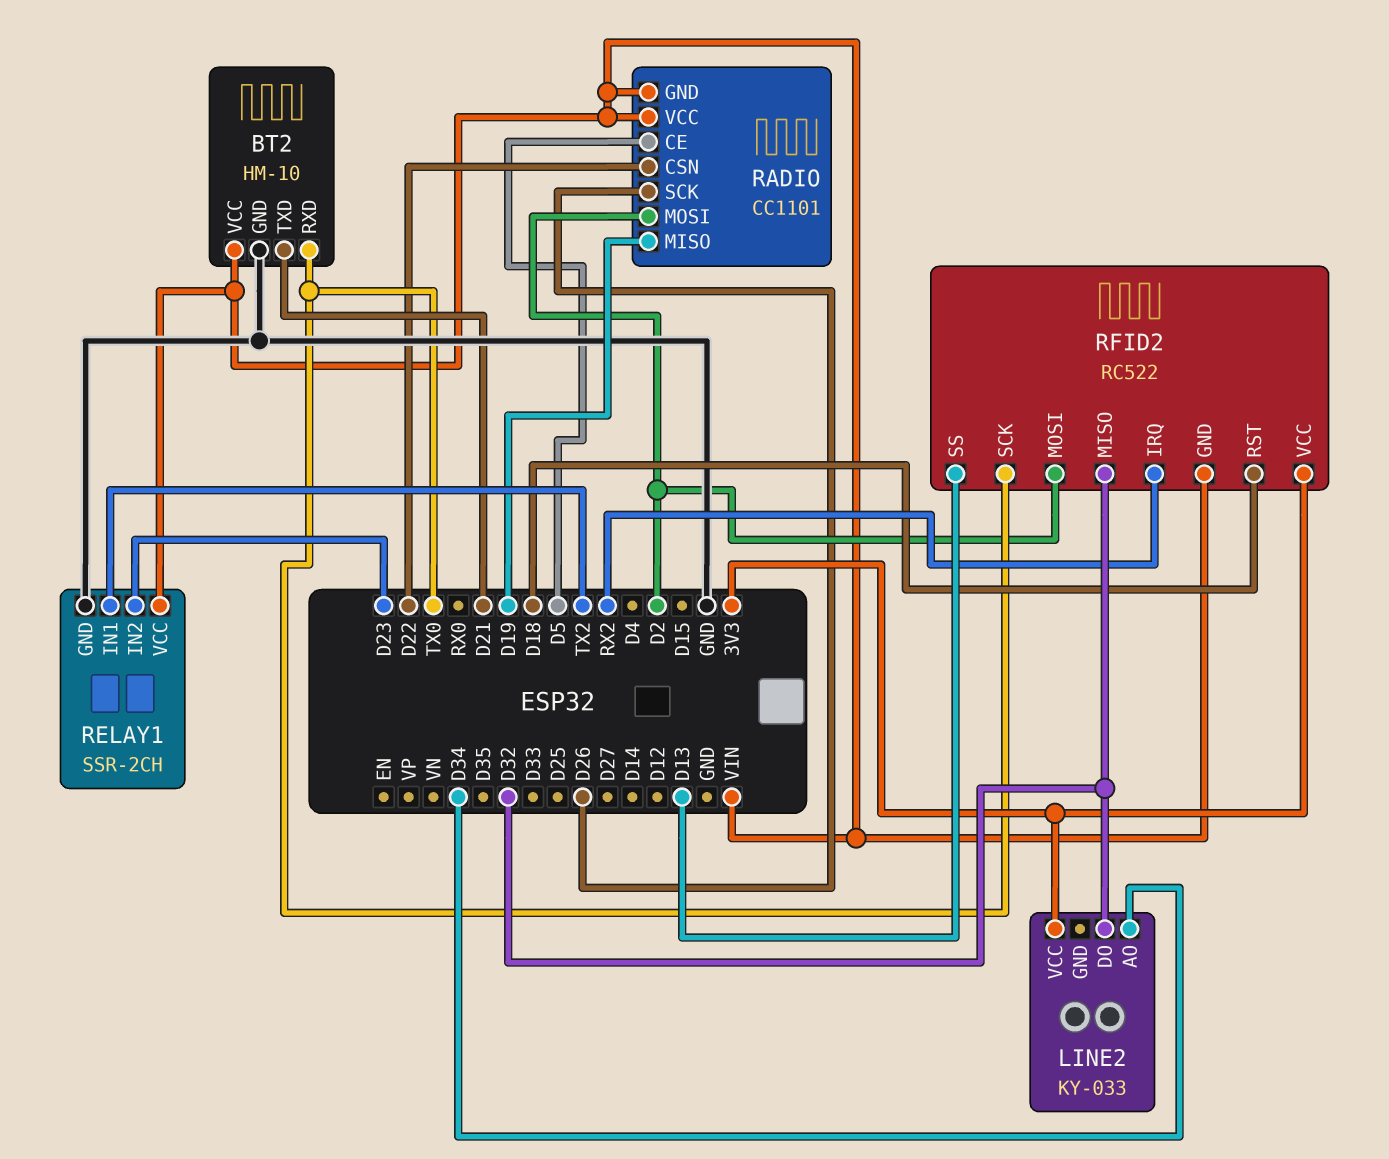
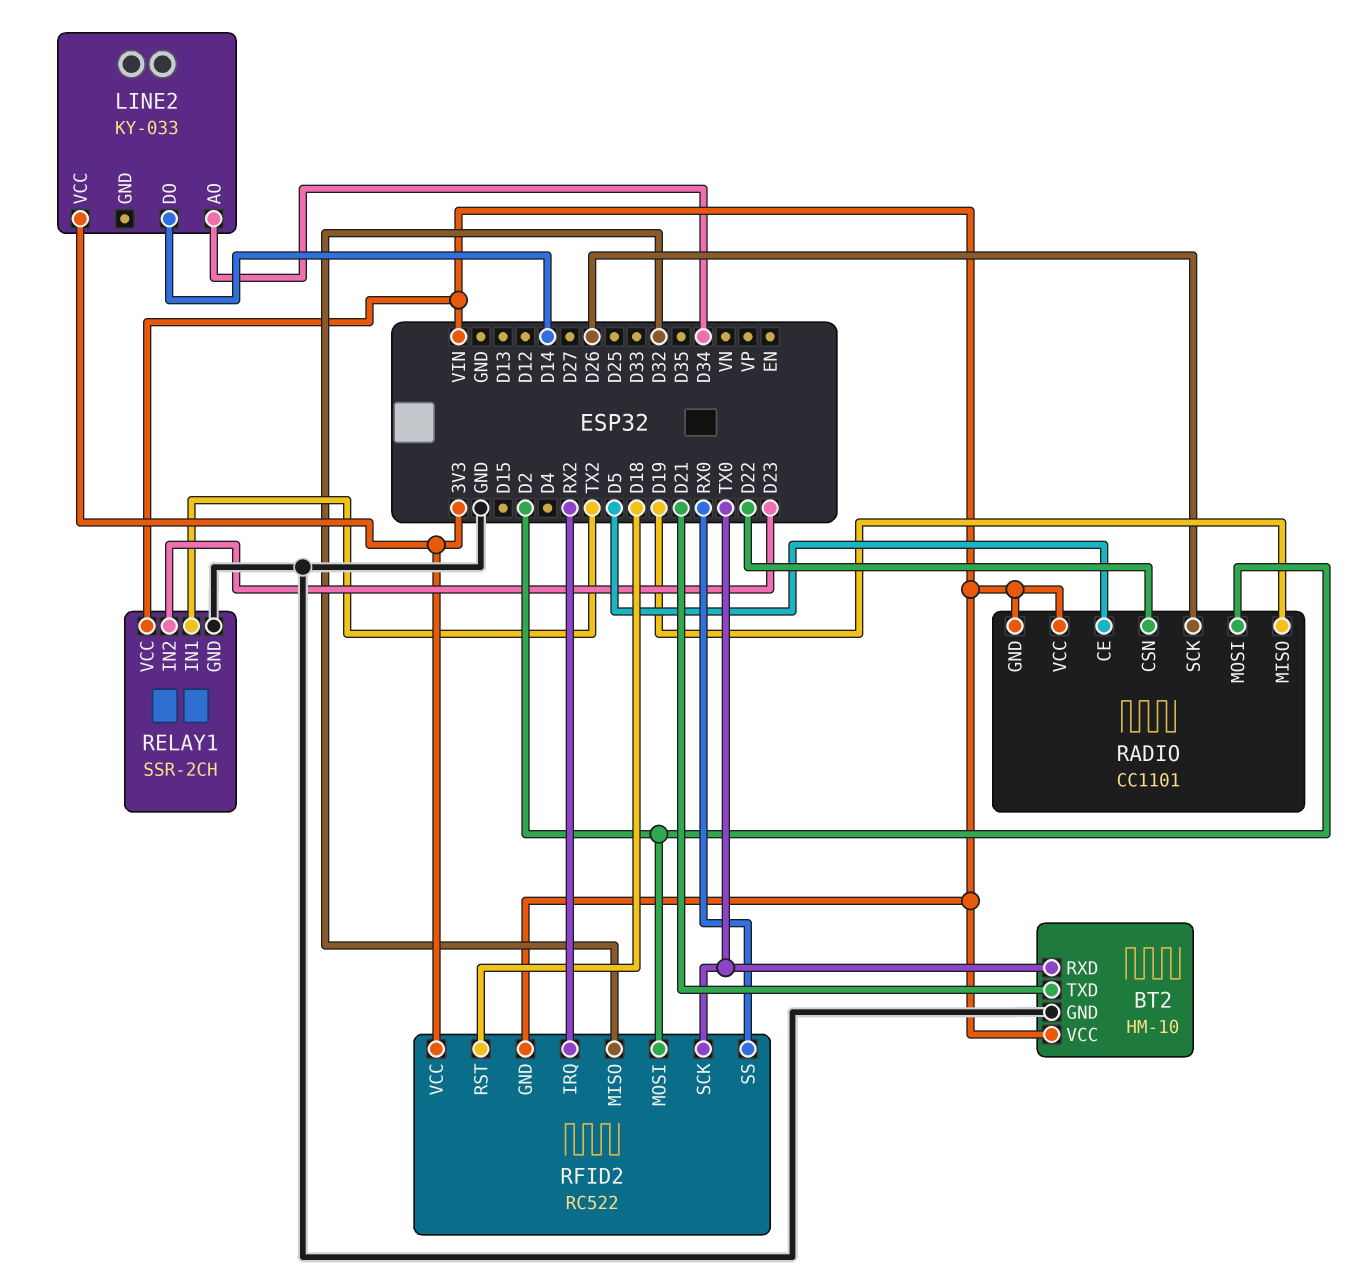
LINE2 pin DO: D32 -> D14
RFID2 pin SS: D13 -> RX0

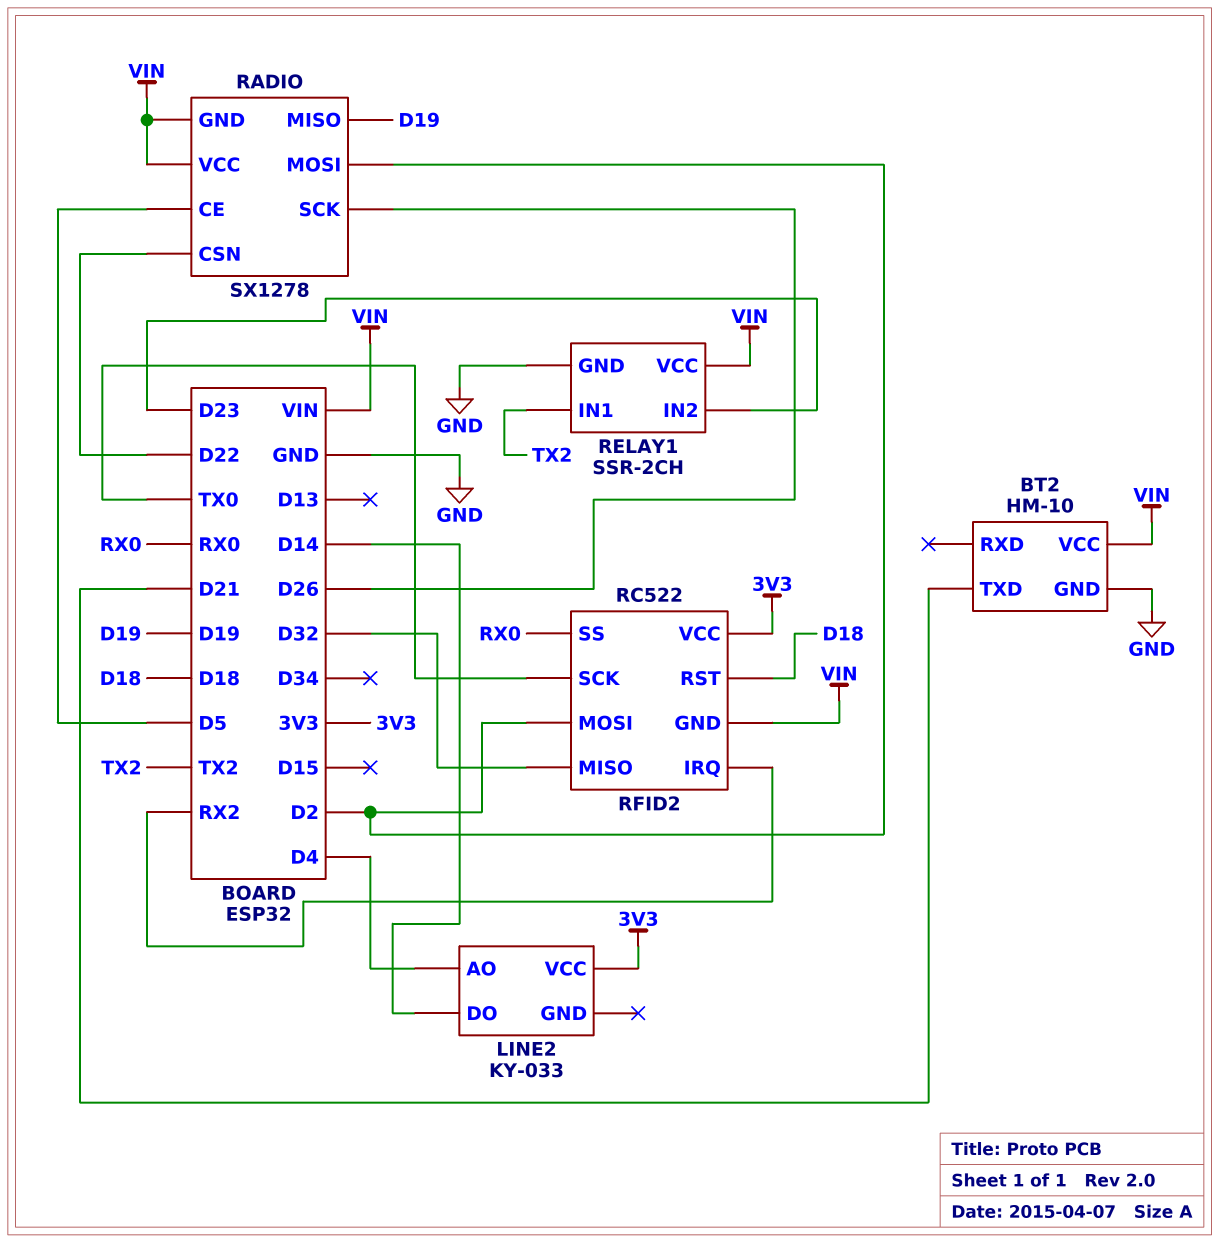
BT2 pin RXD: TX0 -> none
LINE2 pin AO: D34 -> D4
RADIO: CC1101 -> SX1278

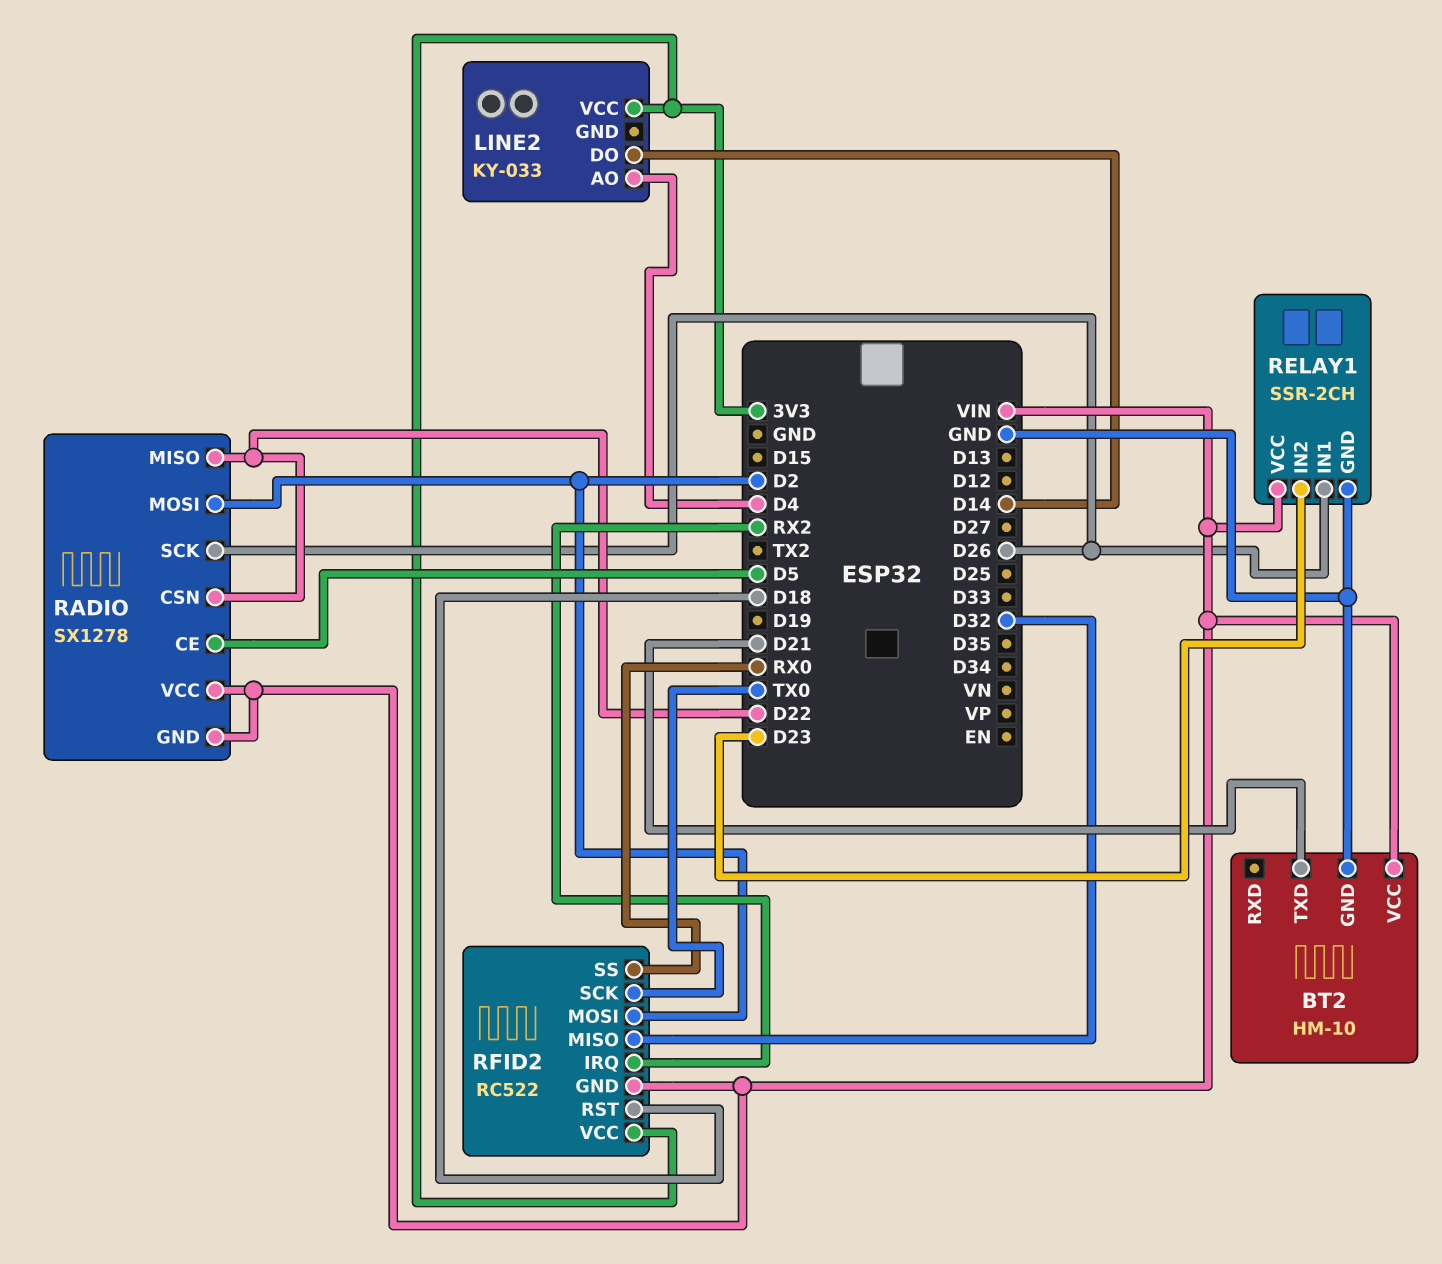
RADIO pin MISO: D19 -> D22
RELAY1 pin IN1: TX2 -> D26

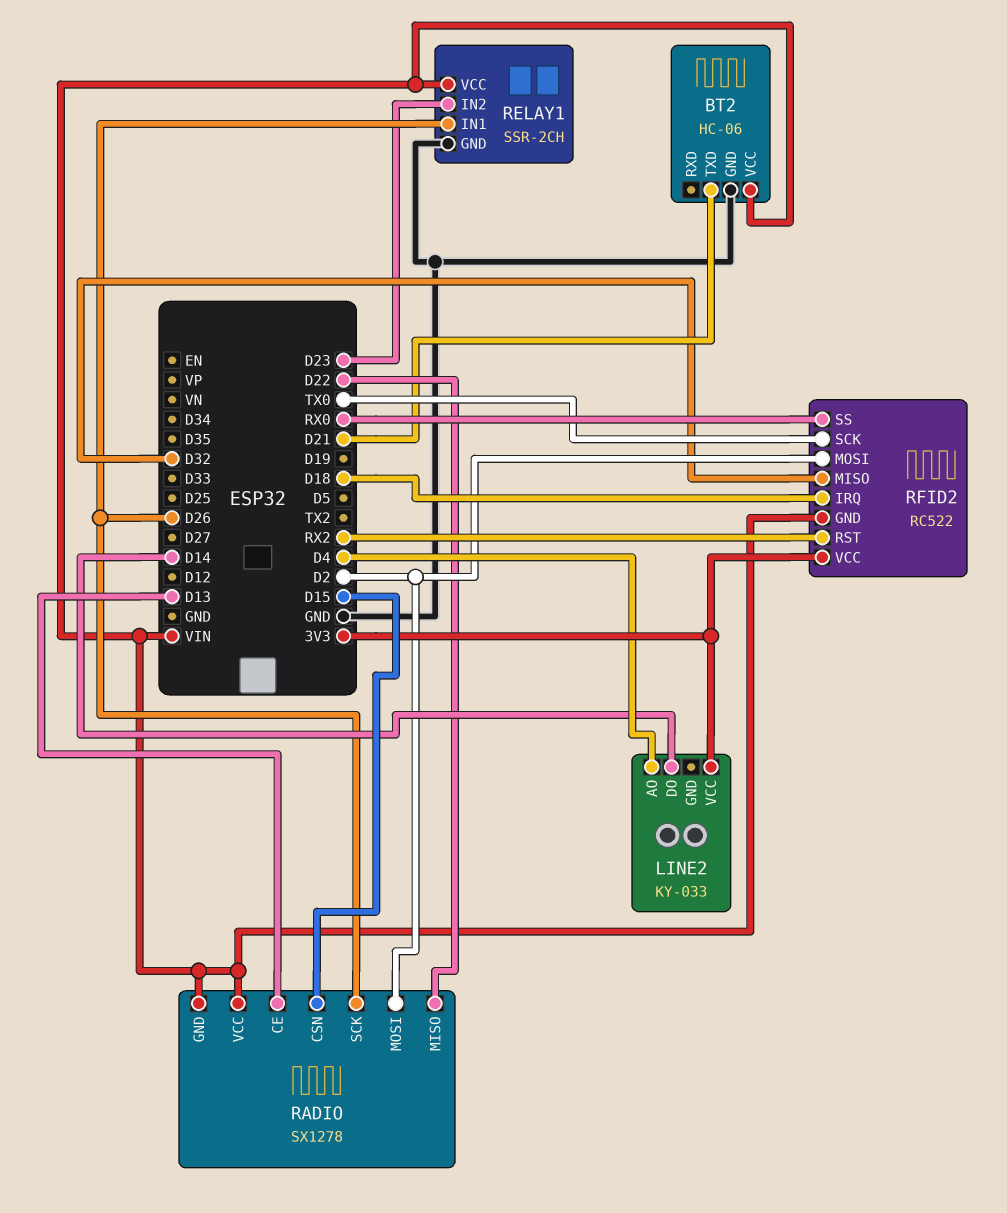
BT2: HM-10 -> HC-06
RADIO pin CE: D5 -> D13
RADIO pin CSN: D22 -> D15
RFID2 pin IRQ: RX2 -> D18
RFID2 pin RST: D18 -> RX2

